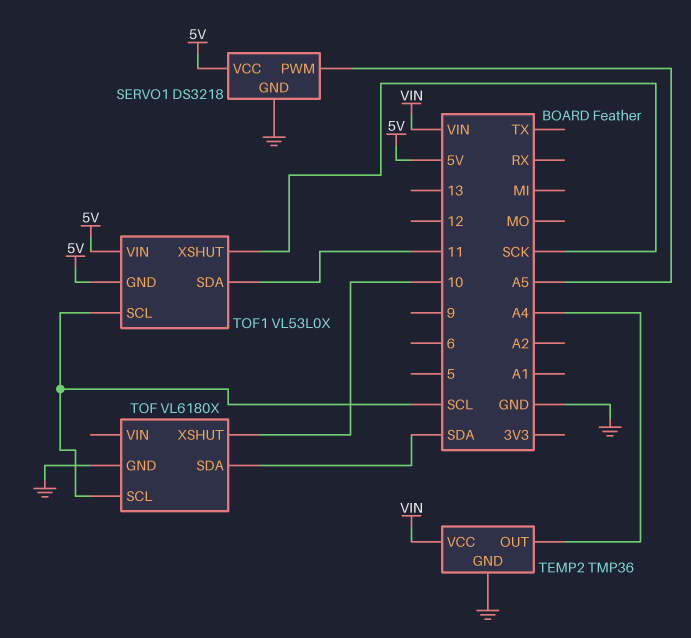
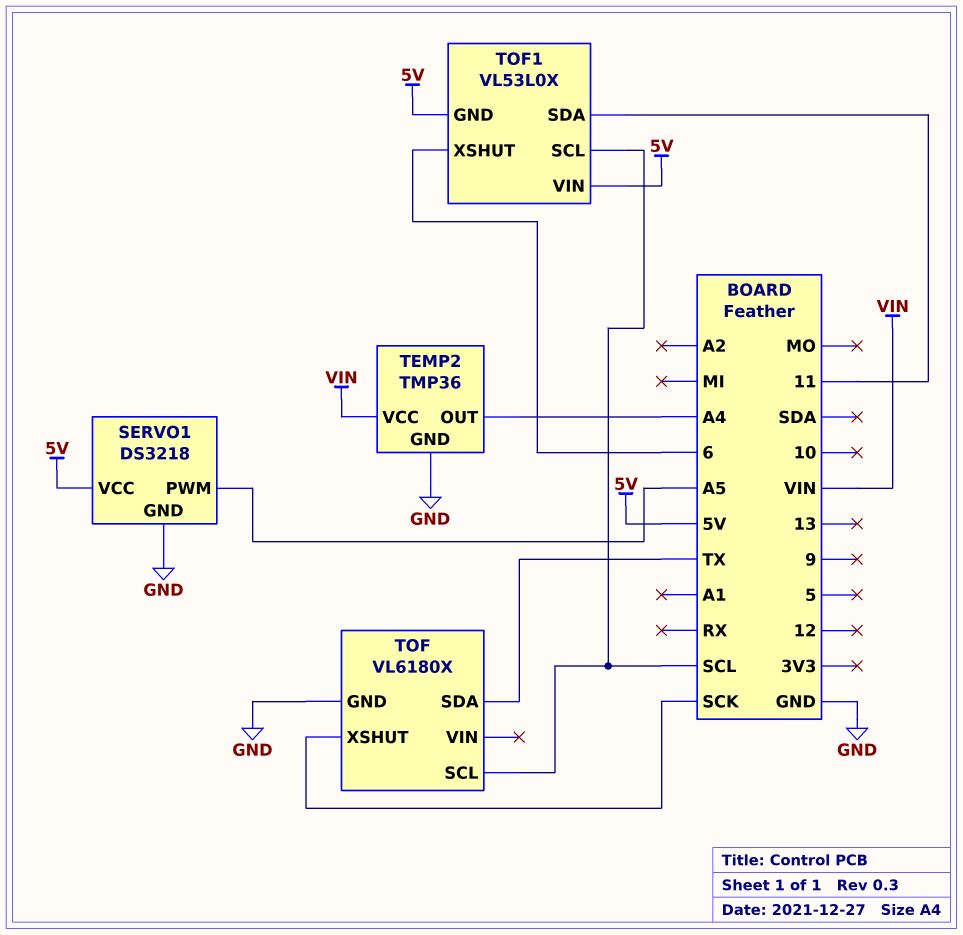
TOF pin SDA: SDA -> TX
TOF pin XSHUT: 10 -> SCK
TOF1 pin XSHUT: SCK -> 6

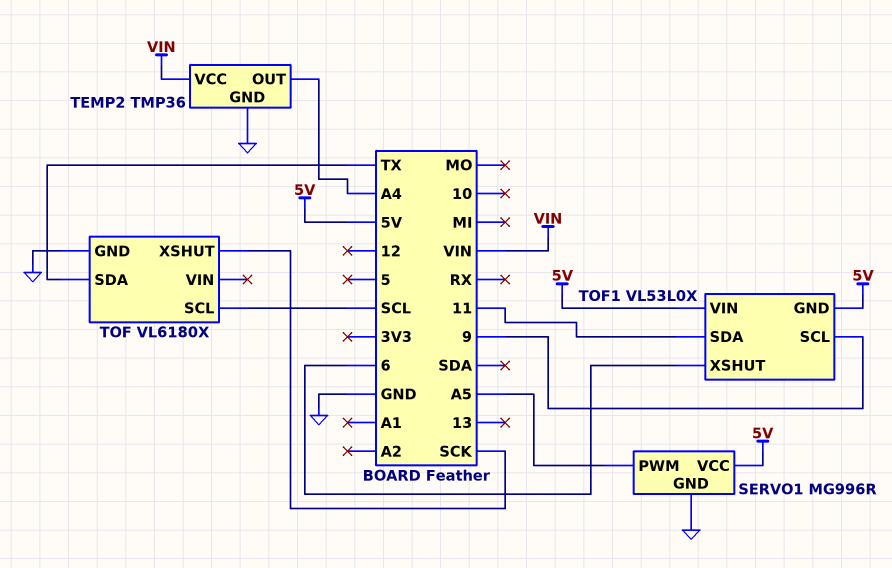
SERVO1: DS3218 -> MG996R
TOF1 pin SCL: SCL -> 9

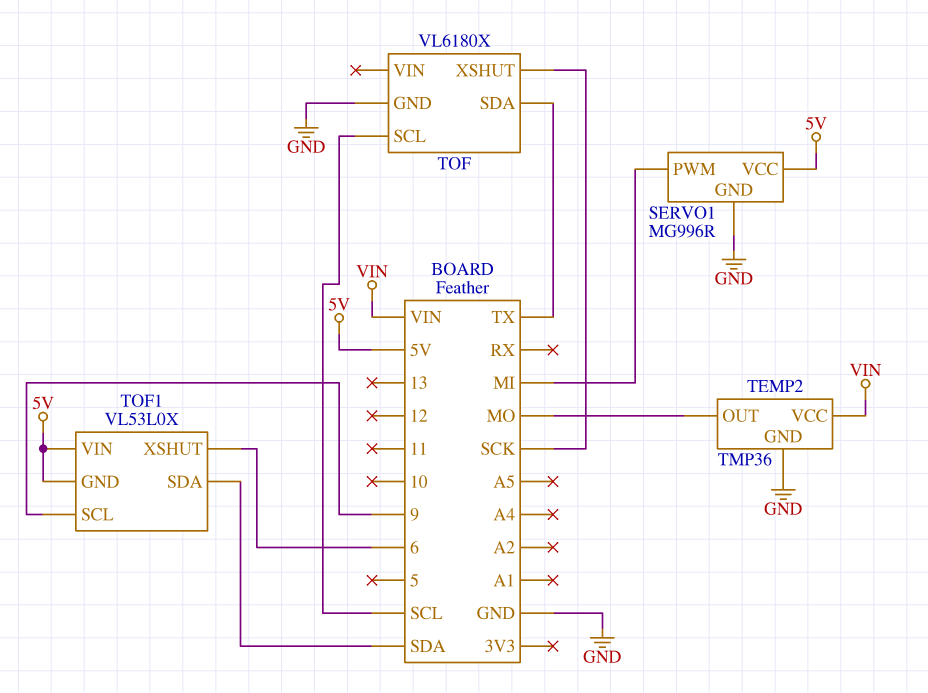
SERVO1 pin PWM: A5 -> MI
TEMP2 pin OUT: A4 -> MO
TOF1 pin SDA: 11 -> SDA

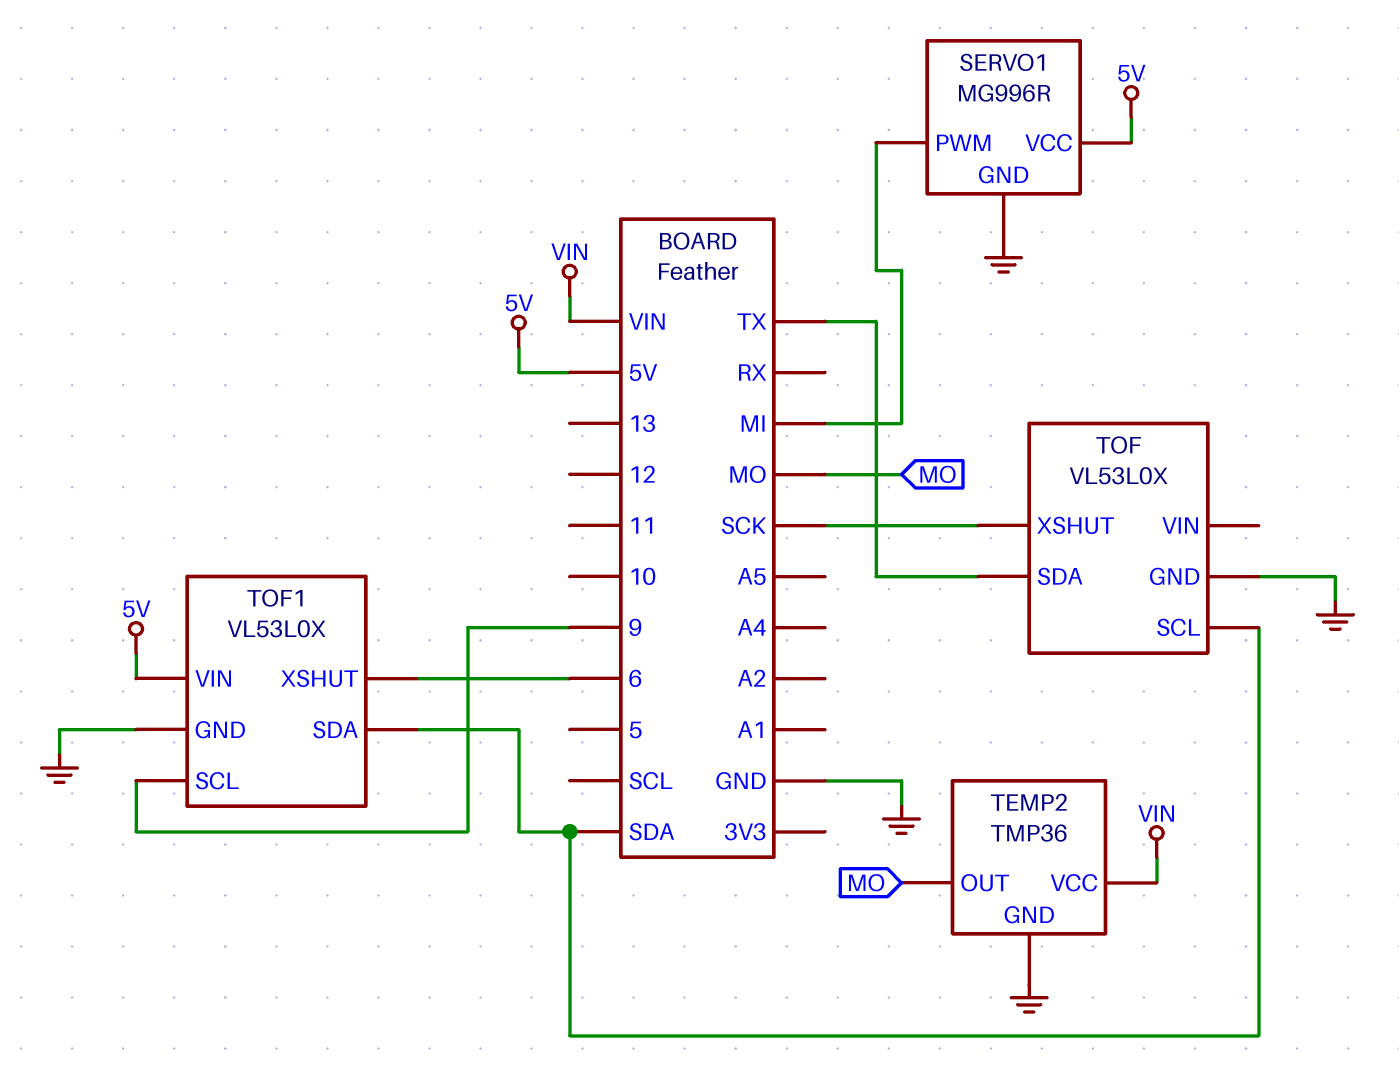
TOF: VL6180X -> VL53L0X
TOF pin SCL: SCL -> SDA
TOF1 pin GND: 5V -> GND

